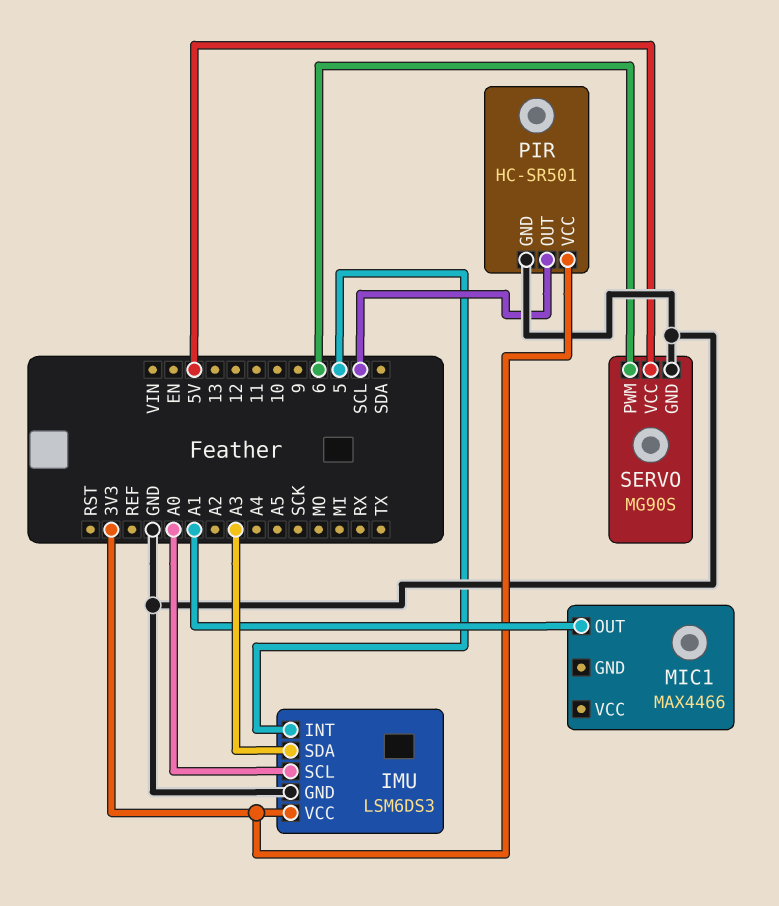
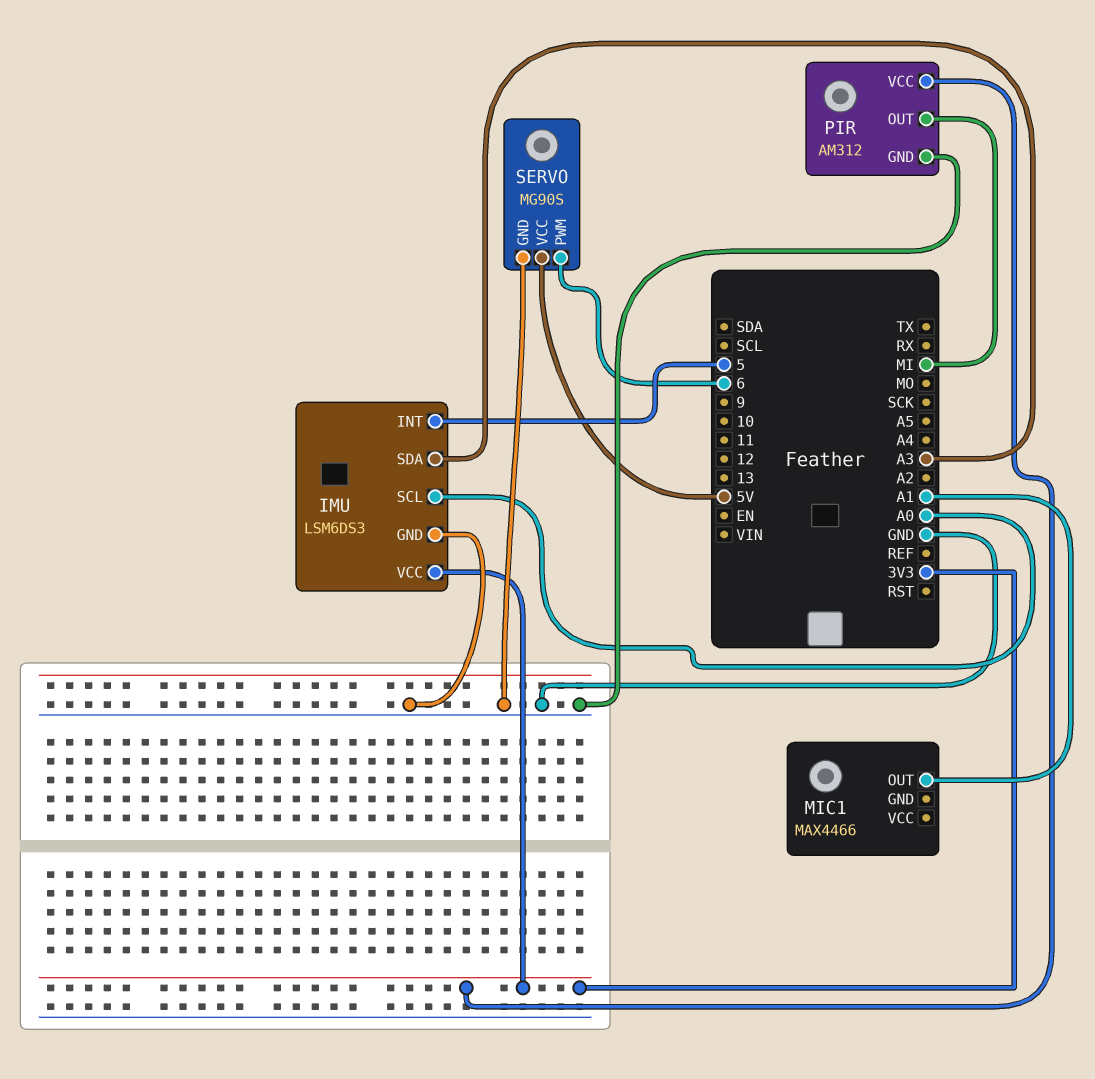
PIR: HC-SR501 -> AM312
PIR pin OUT: SCL -> MI

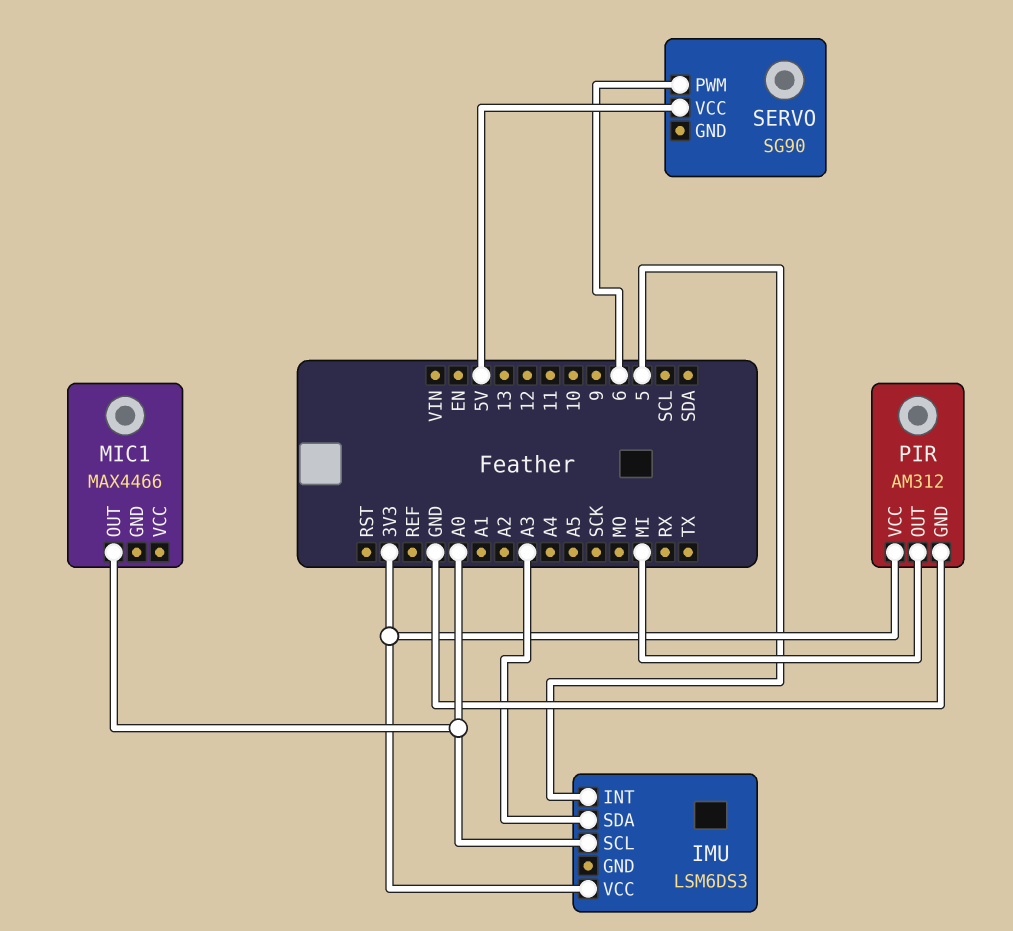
IMU pin GND: GND -> none
MIC1 pin OUT: A1 -> A0
SERVO: MG90S -> SG90
SERVO pin GND: GND -> none

